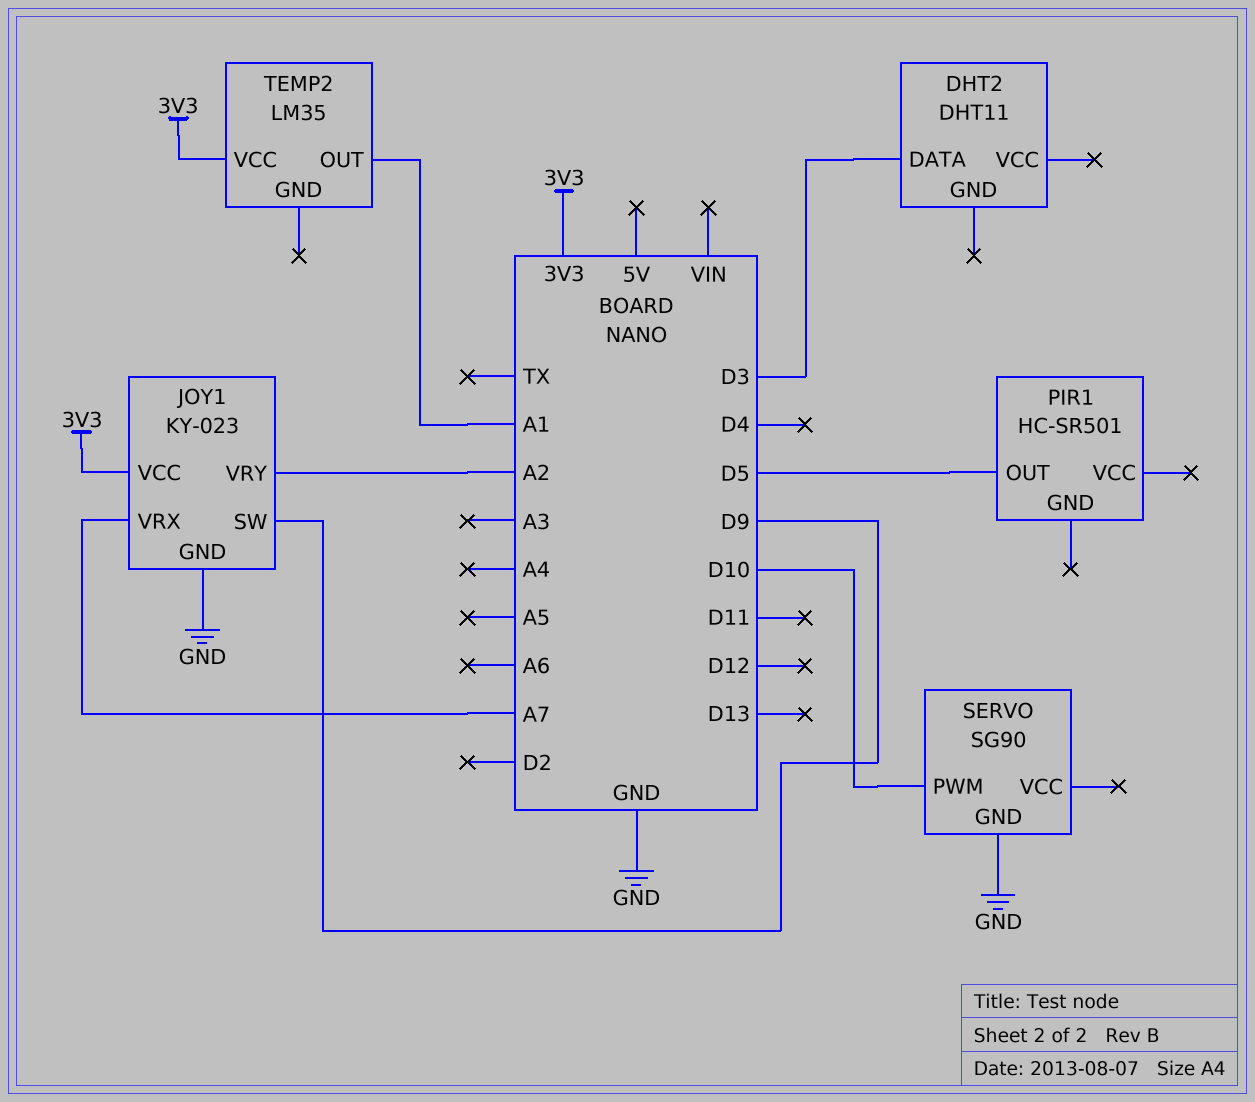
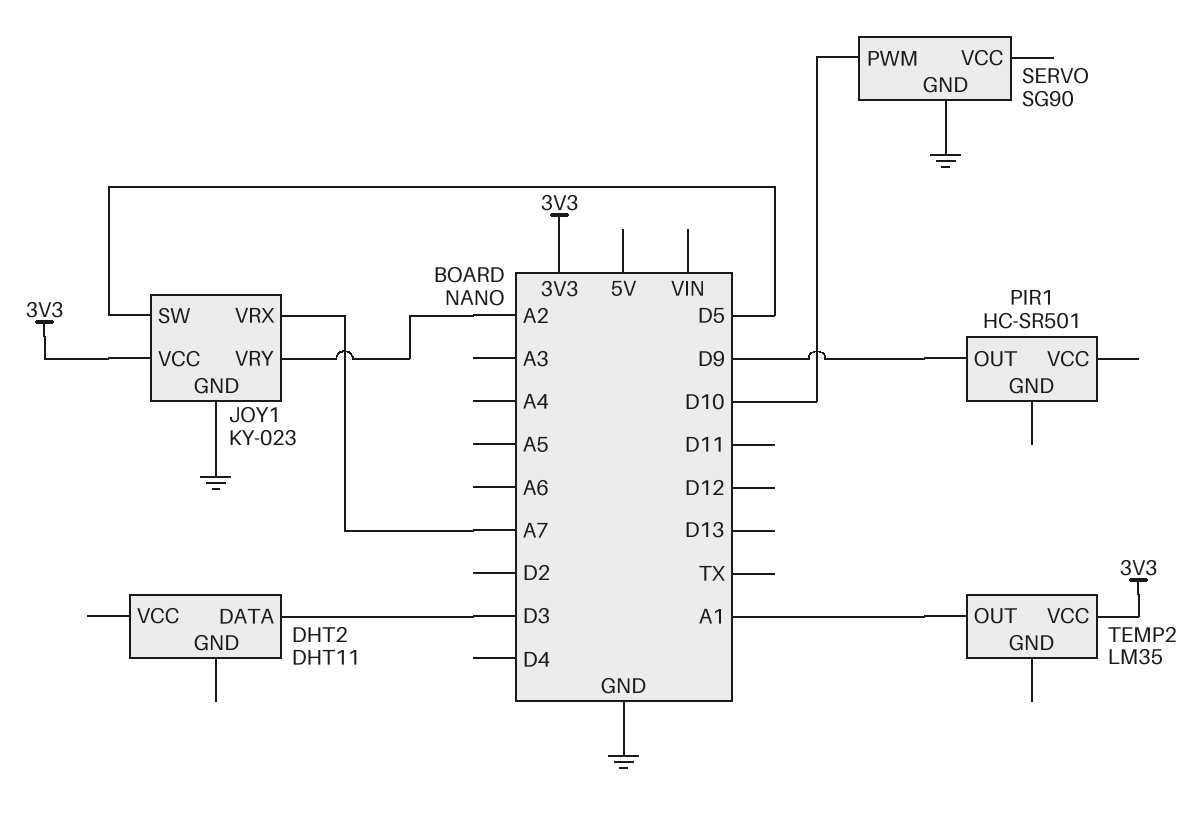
JOY1 pin SW: D9 -> D5
PIR1 pin OUT: D5 -> D9

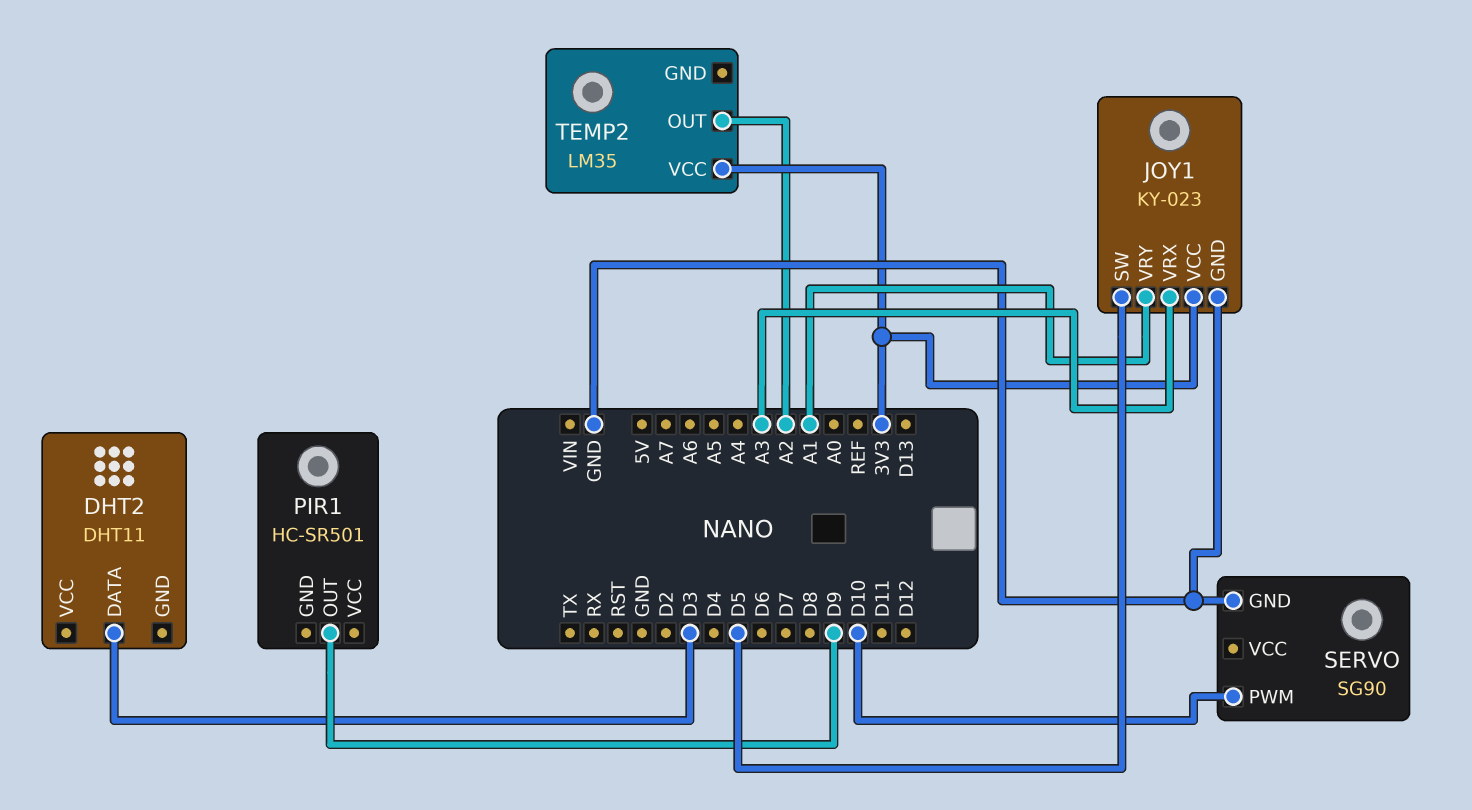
JOY1 pin VRX: A7 -> A3
JOY1 pin VRY: A2 -> A1
TEMP2 pin OUT: A1 -> A2

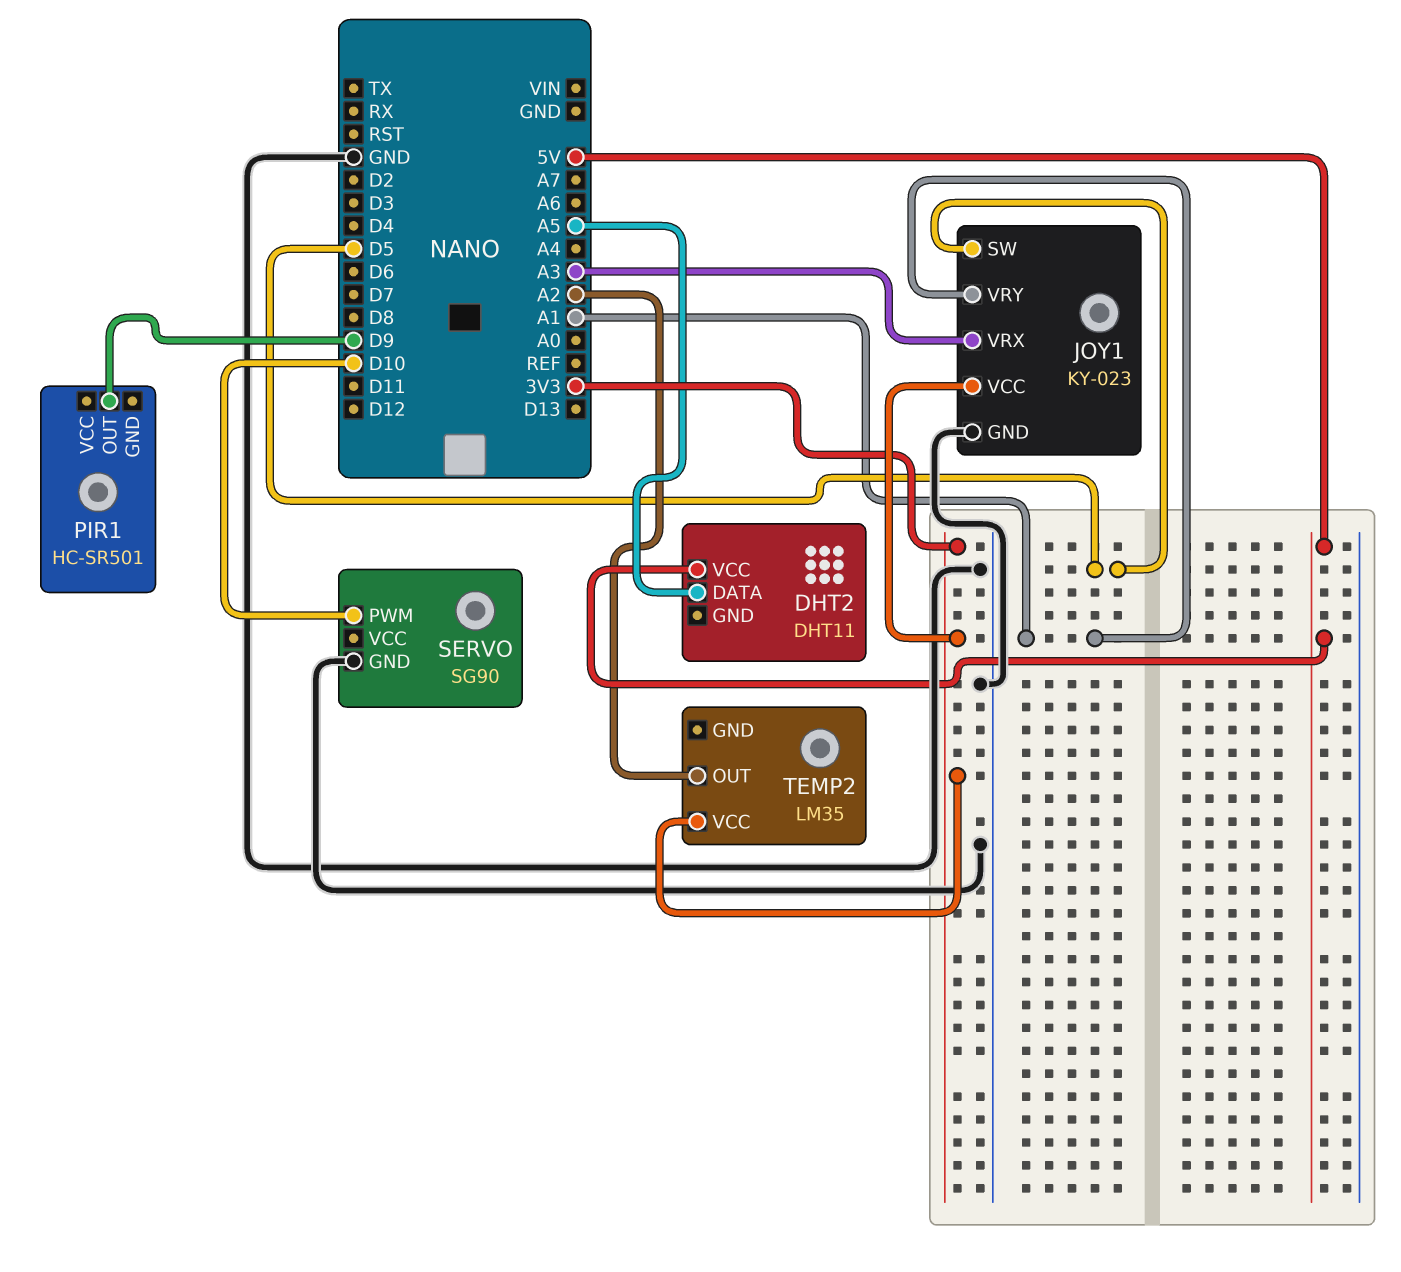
DHT2 pin DATA: D3 -> A5
DHT2 pin VCC: none -> 5V

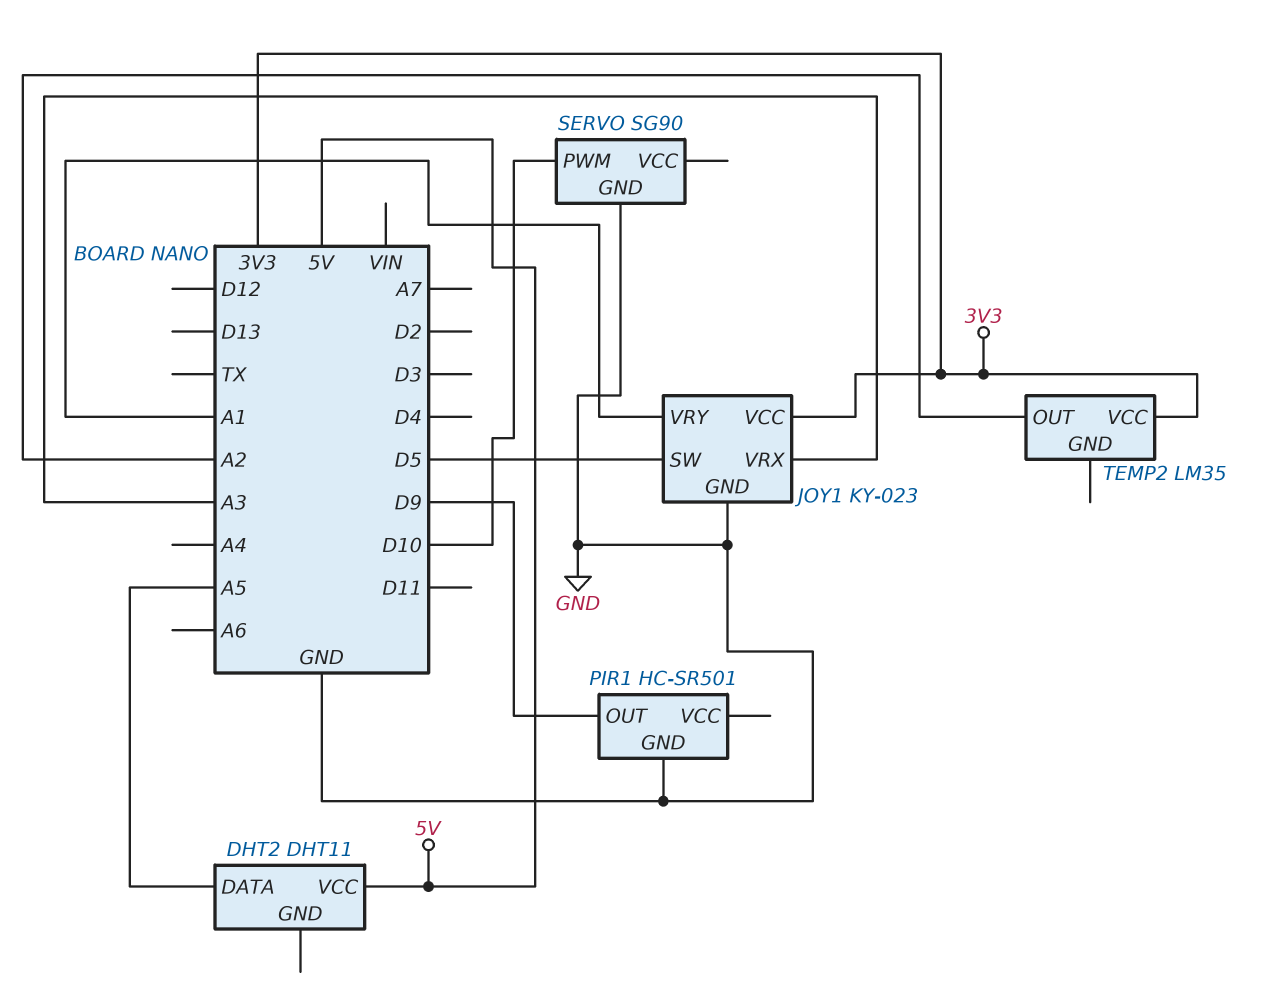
PIR1 pin GND: none -> GND

